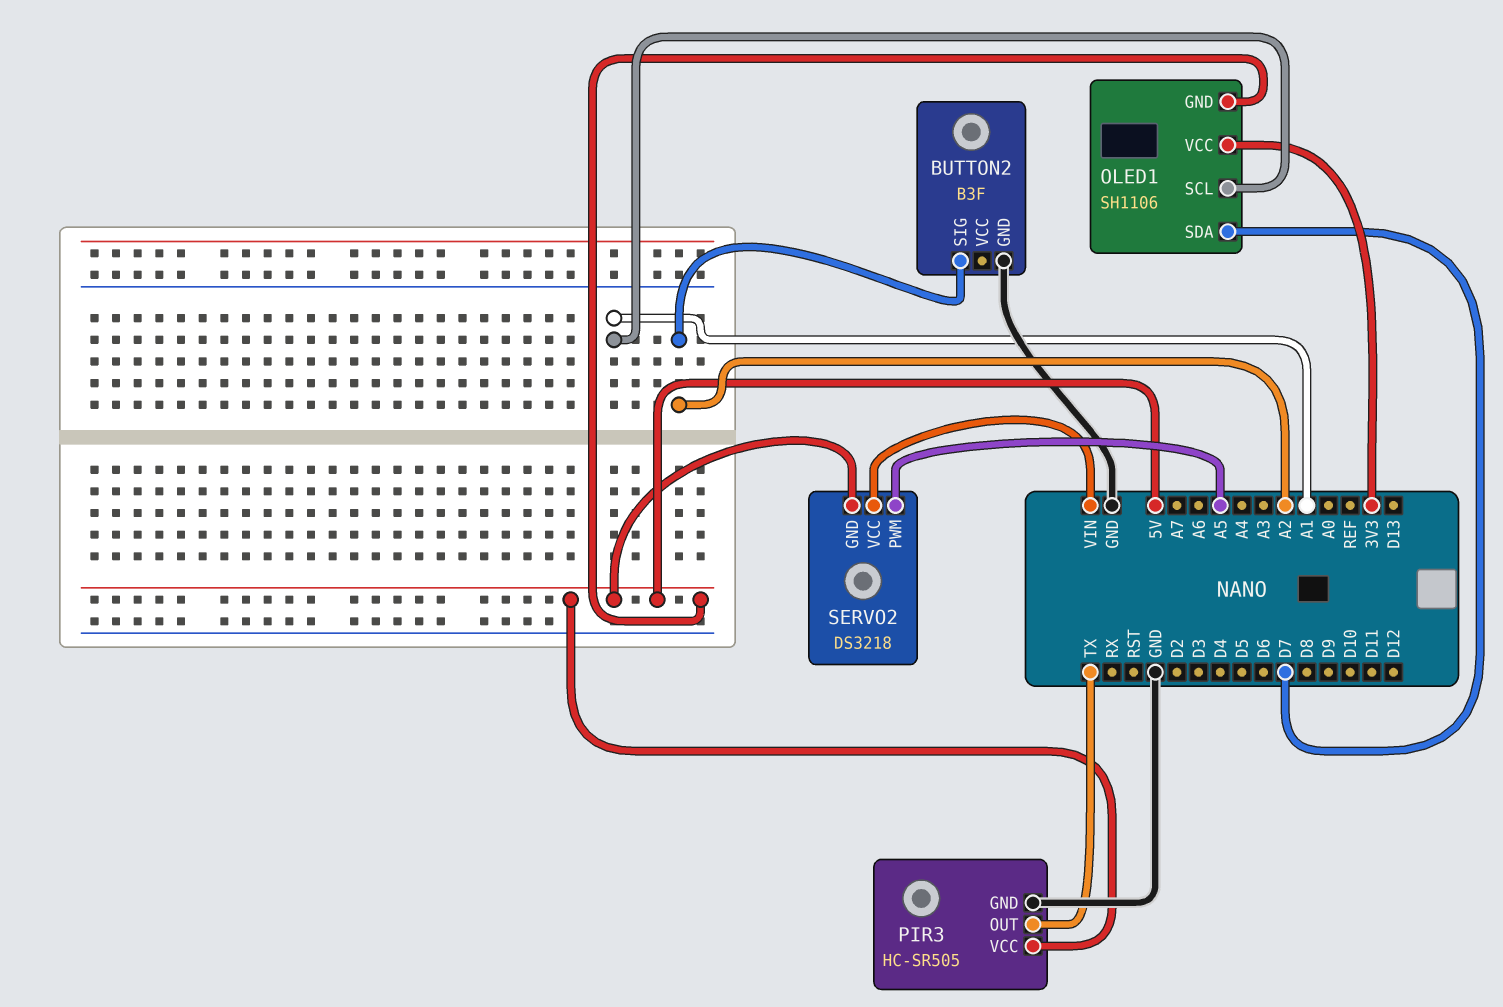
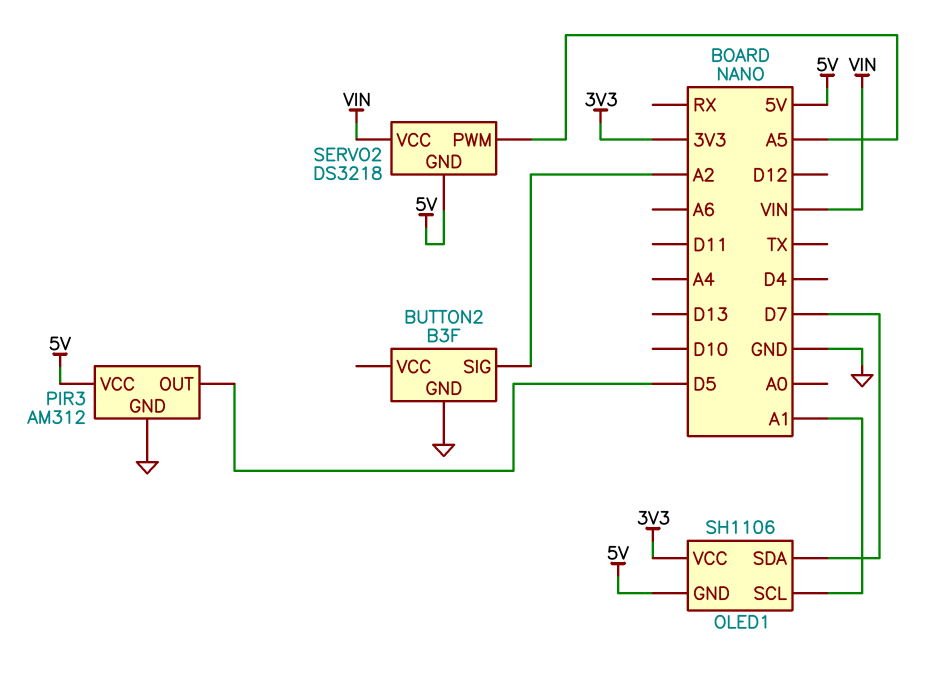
PIR3: HC-SR505 -> AM312
PIR3 pin OUT: TX -> D5

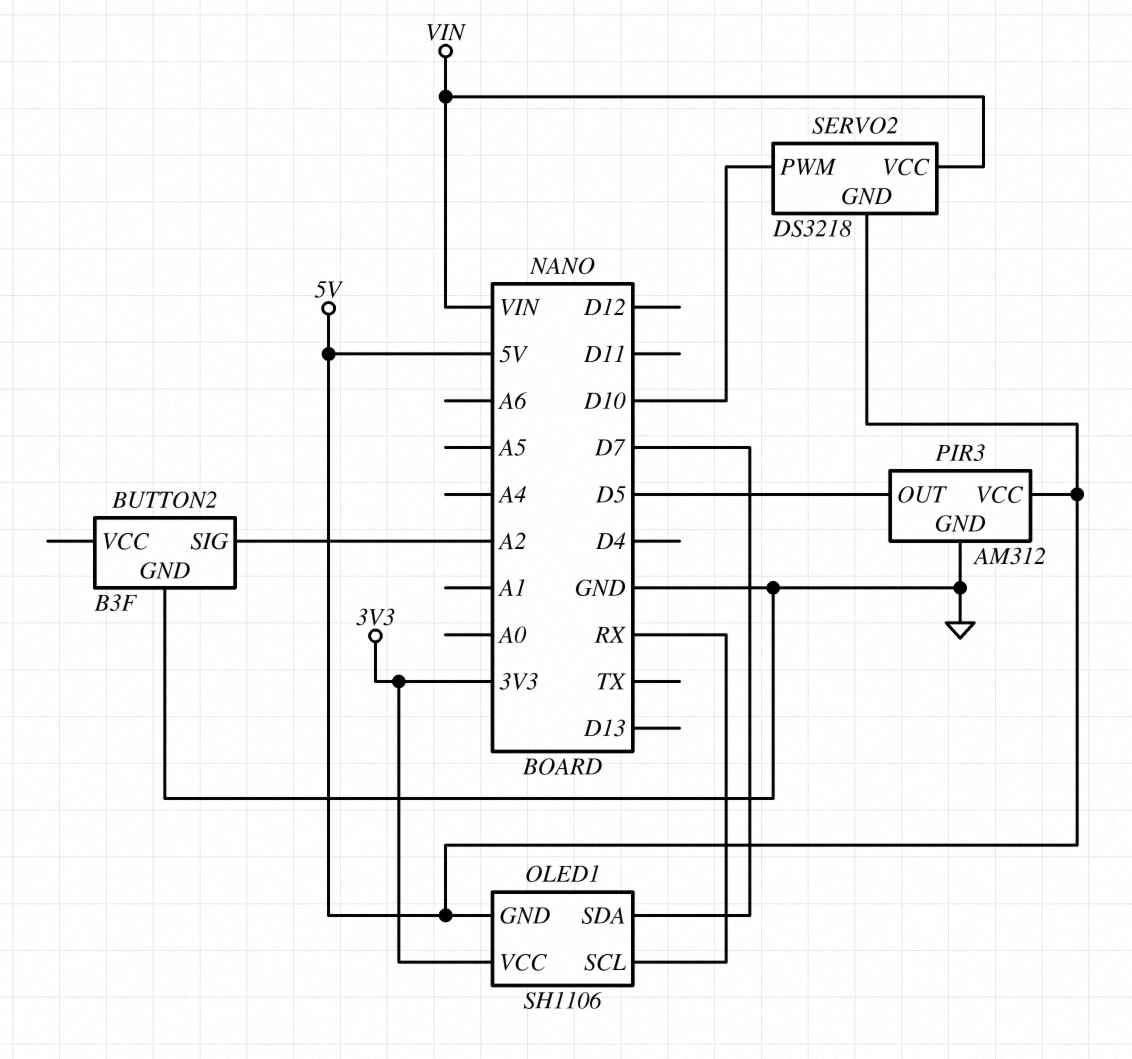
OLED1 pin SCL: A1 -> RX
SERVO2 pin PWM: A5 -> D10

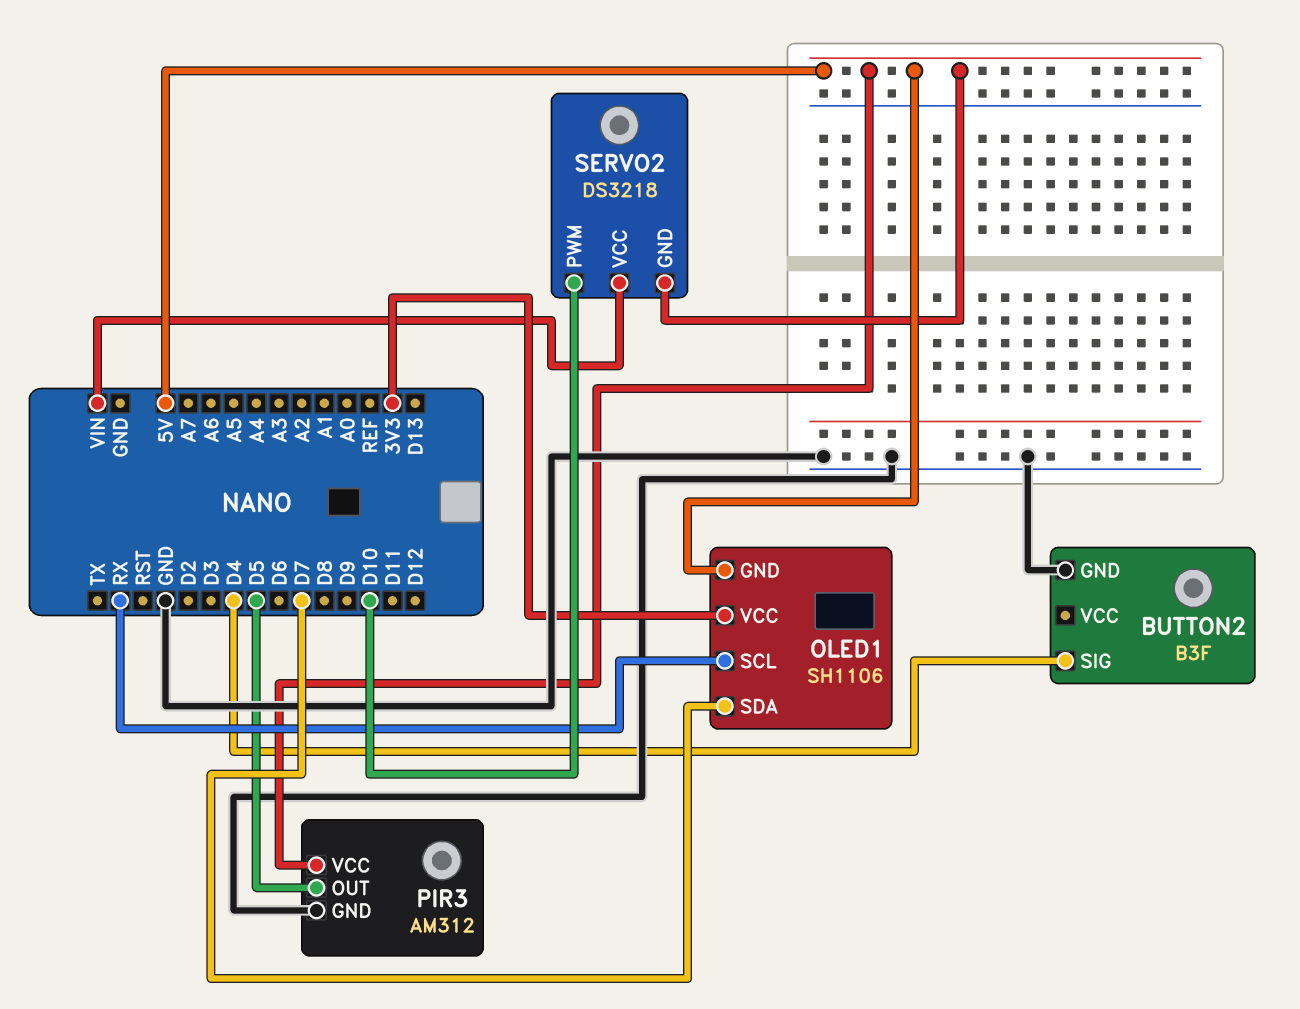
BUTTON2 pin SIG: A2 -> D4

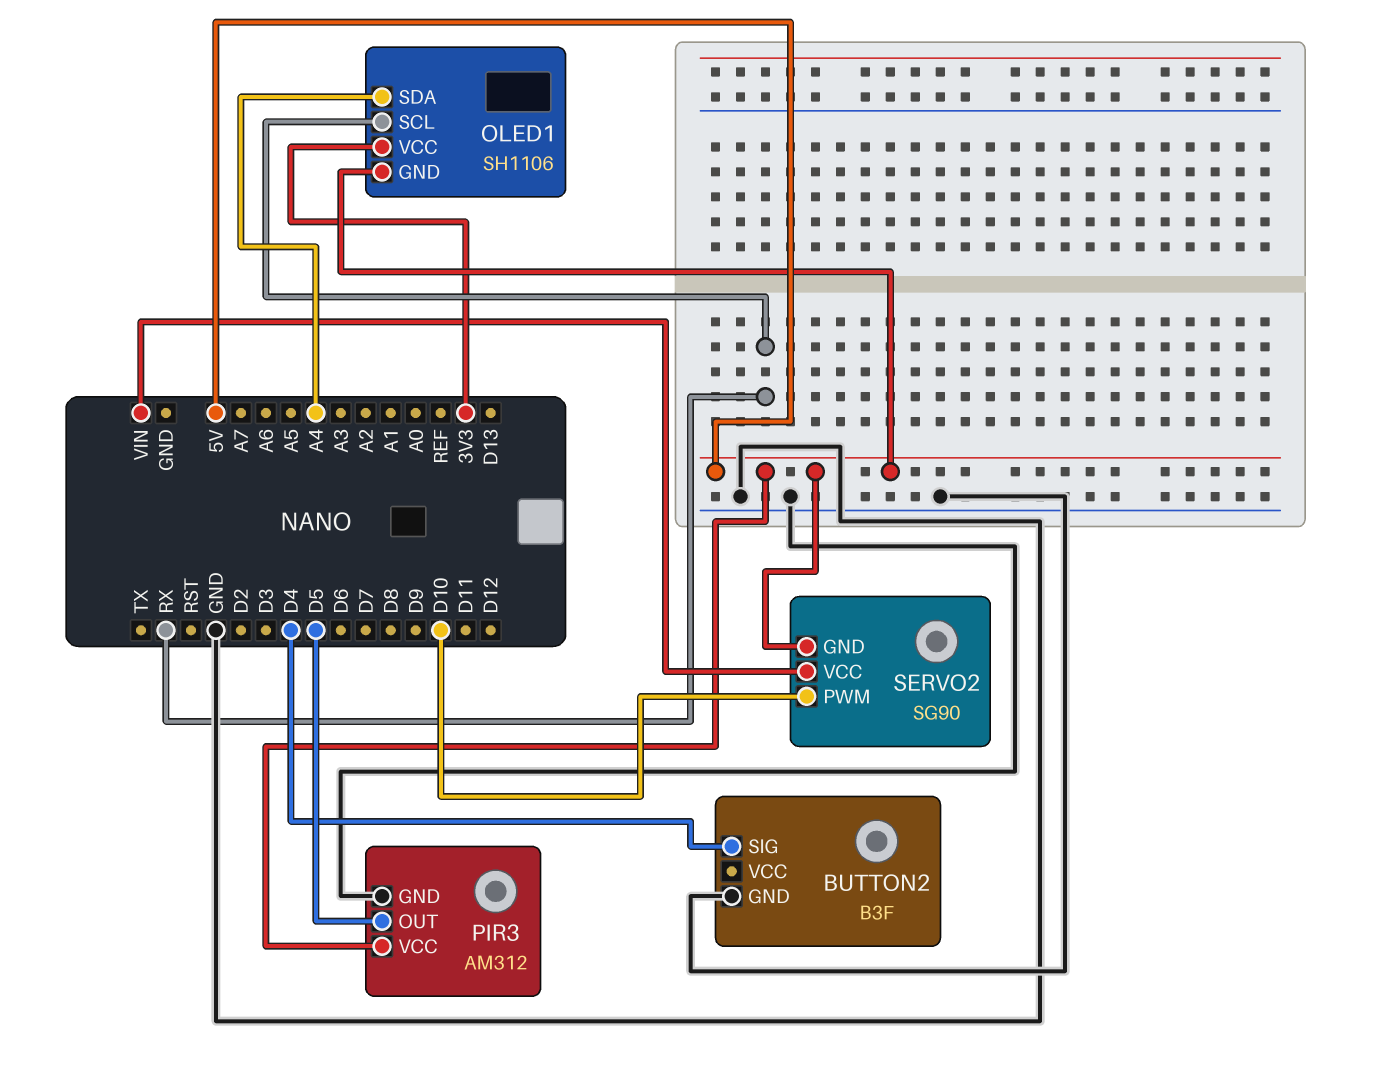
OLED1 pin SDA: D7 -> A4
SERVO2: DS3218 -> SG90

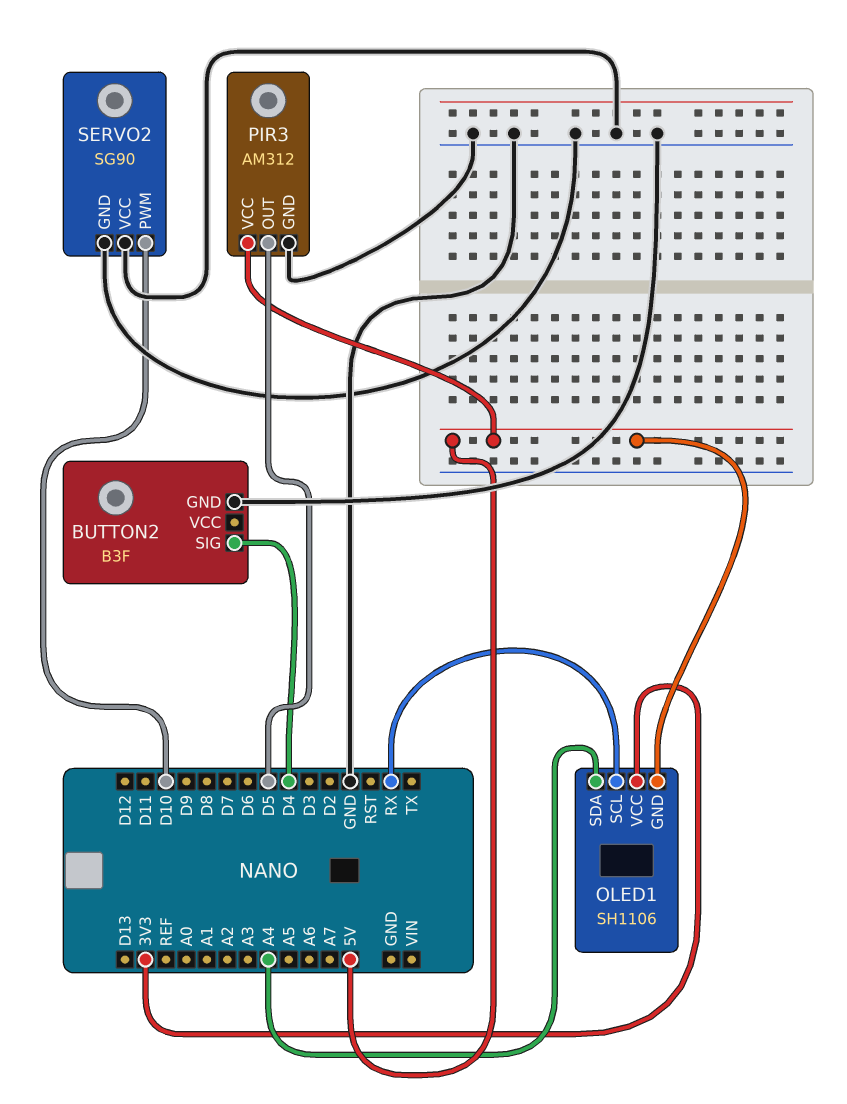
SERVO2 pin GND: 5V -> GND
SERVO2 pin VCC: VIN -> GND

